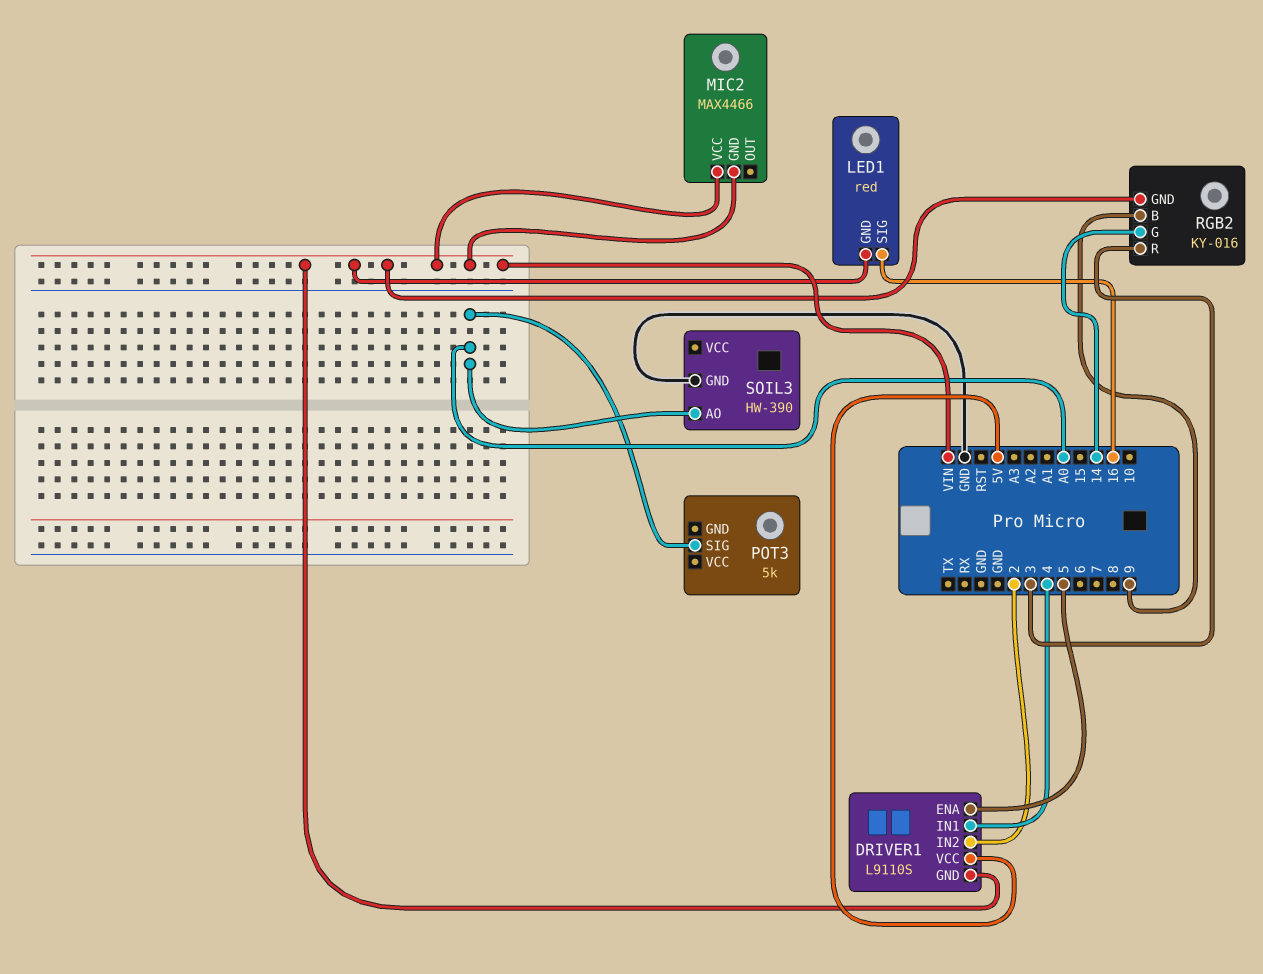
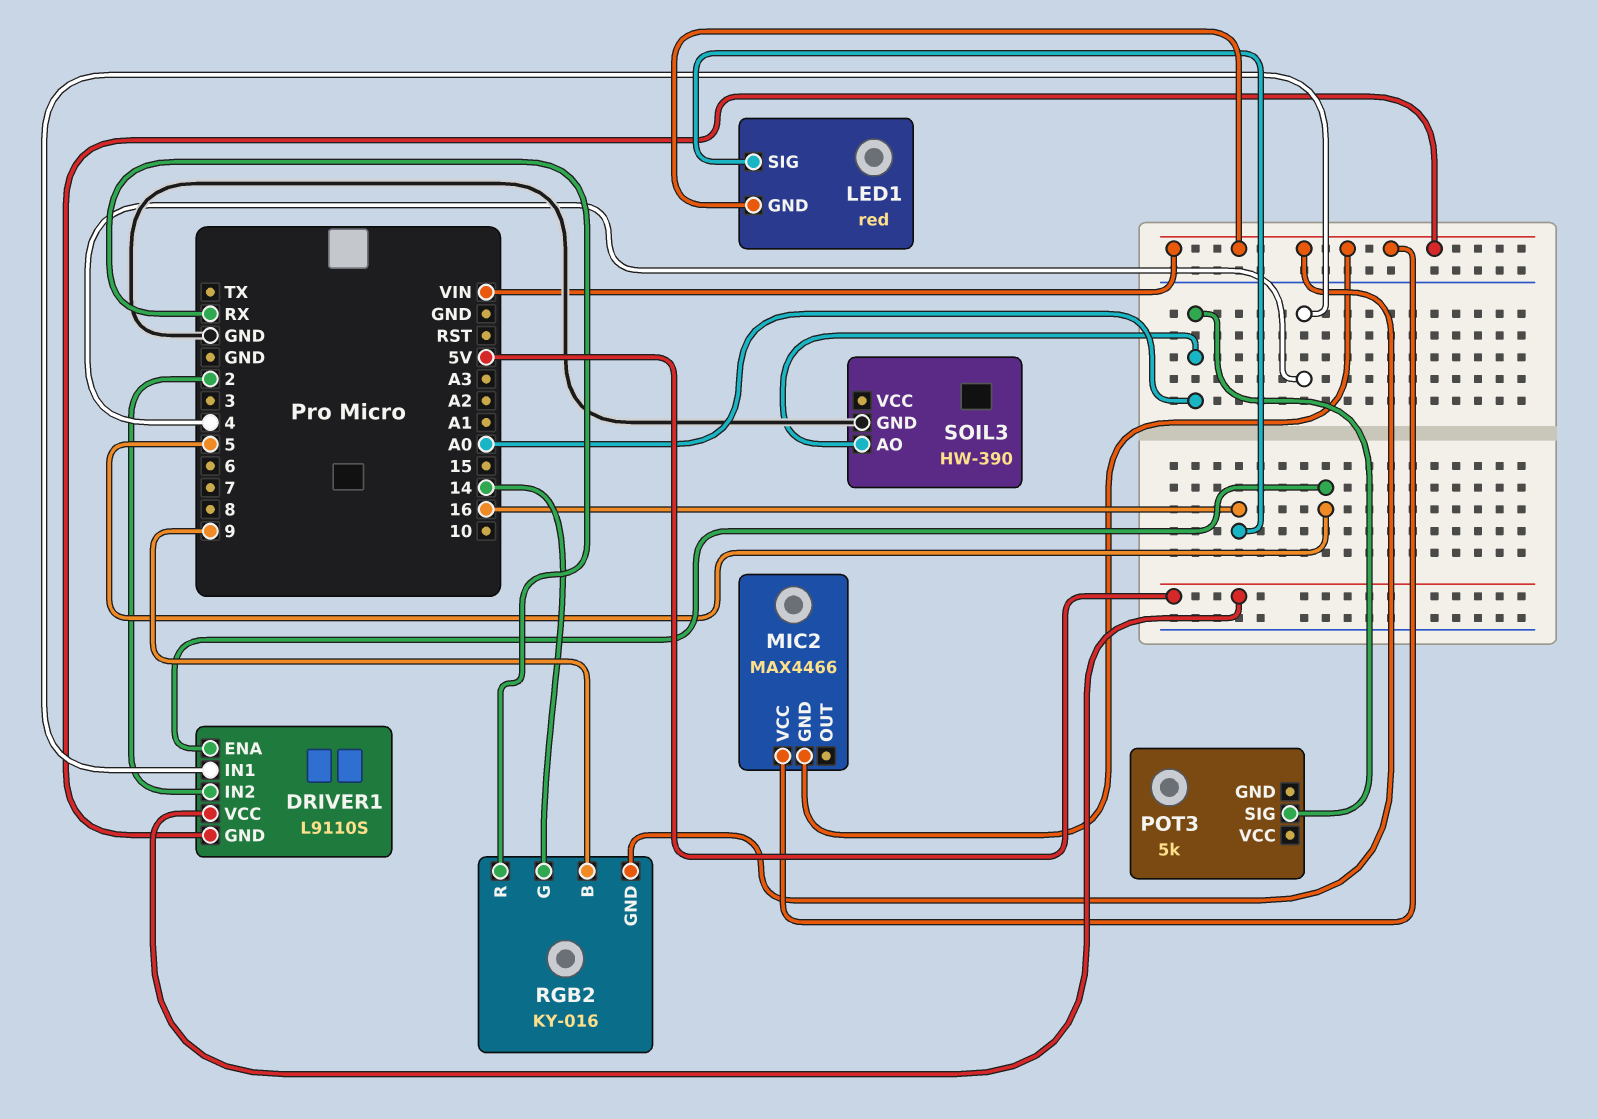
RGB2 pin R: 3 -> RX

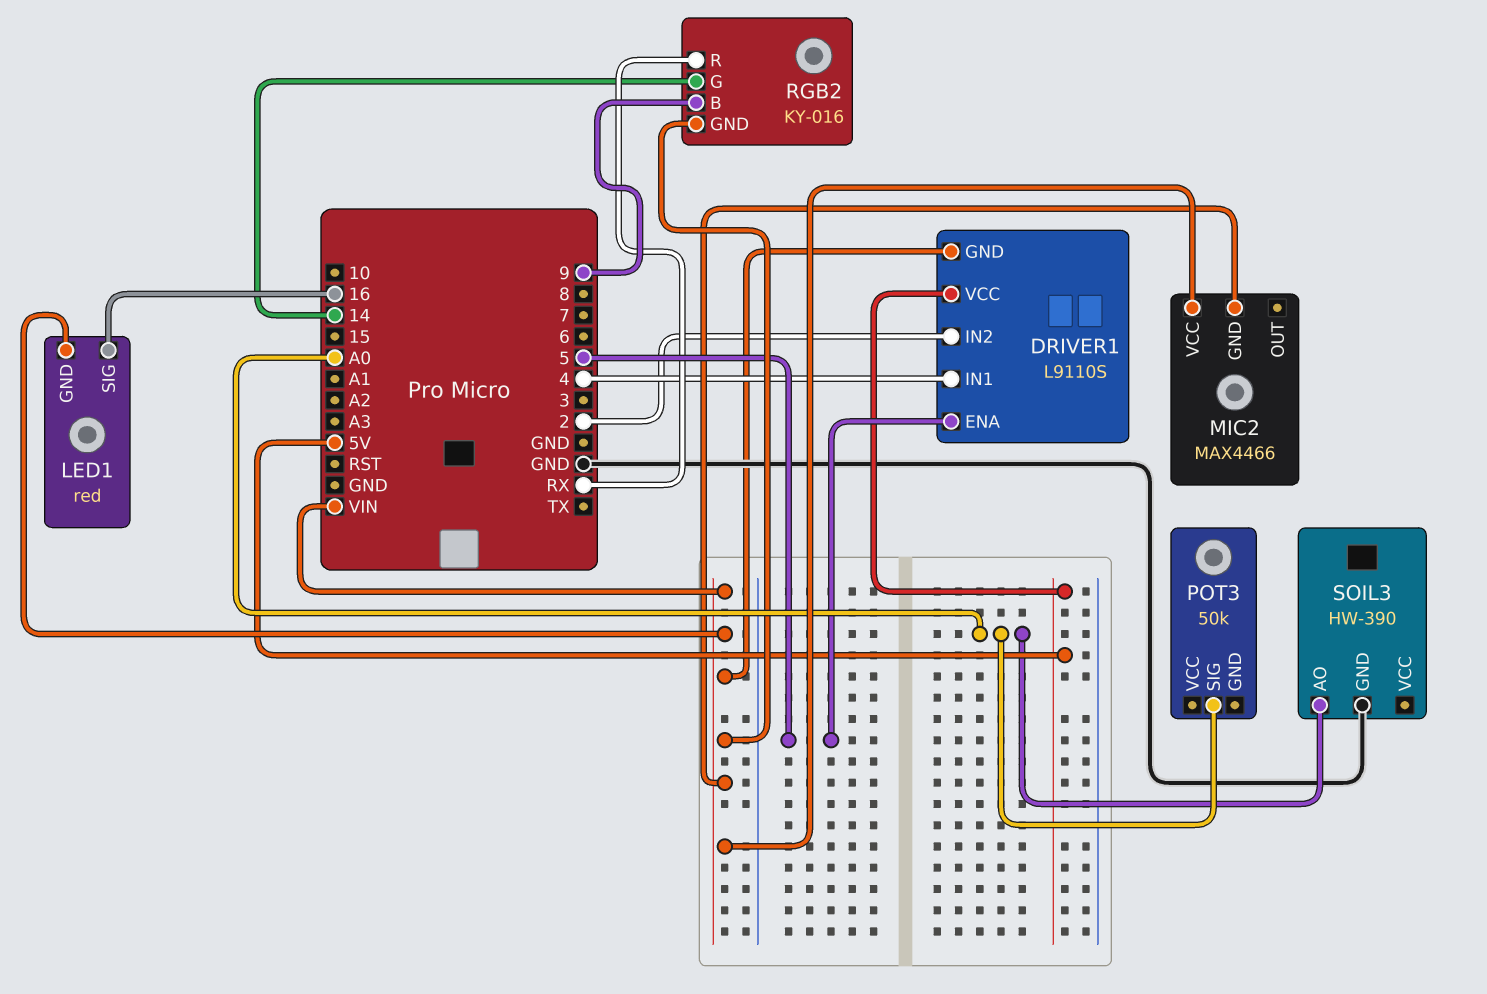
POT3: 5k -> 50k

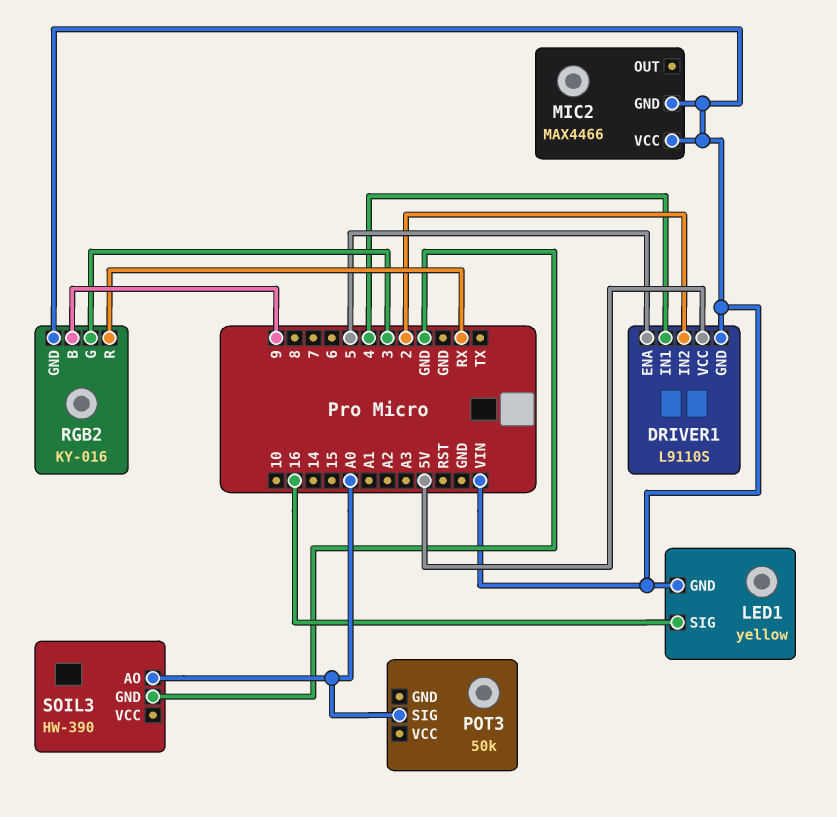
LED1: red -> yellow
RGB2 pin G: 14 -> 3

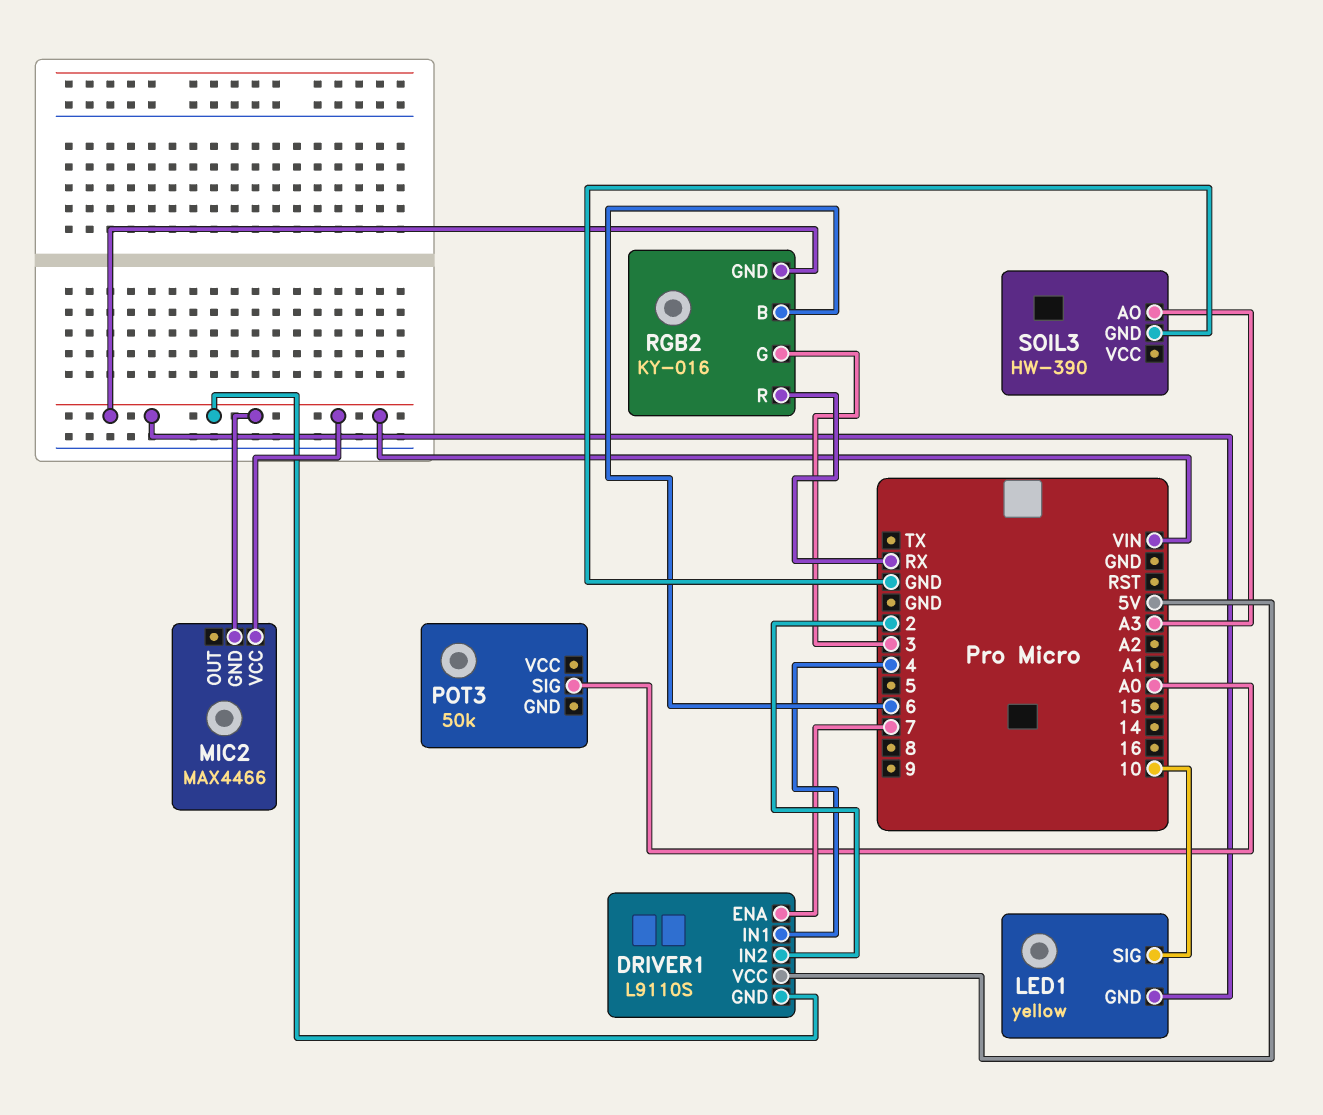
DRIVER1 pin ENA: 5 -> 7
LED1 pin SIG: 16 -> 10
RGB2 pin B: 9 -> 6
SOIL3 pin AO: A0 -> A3

